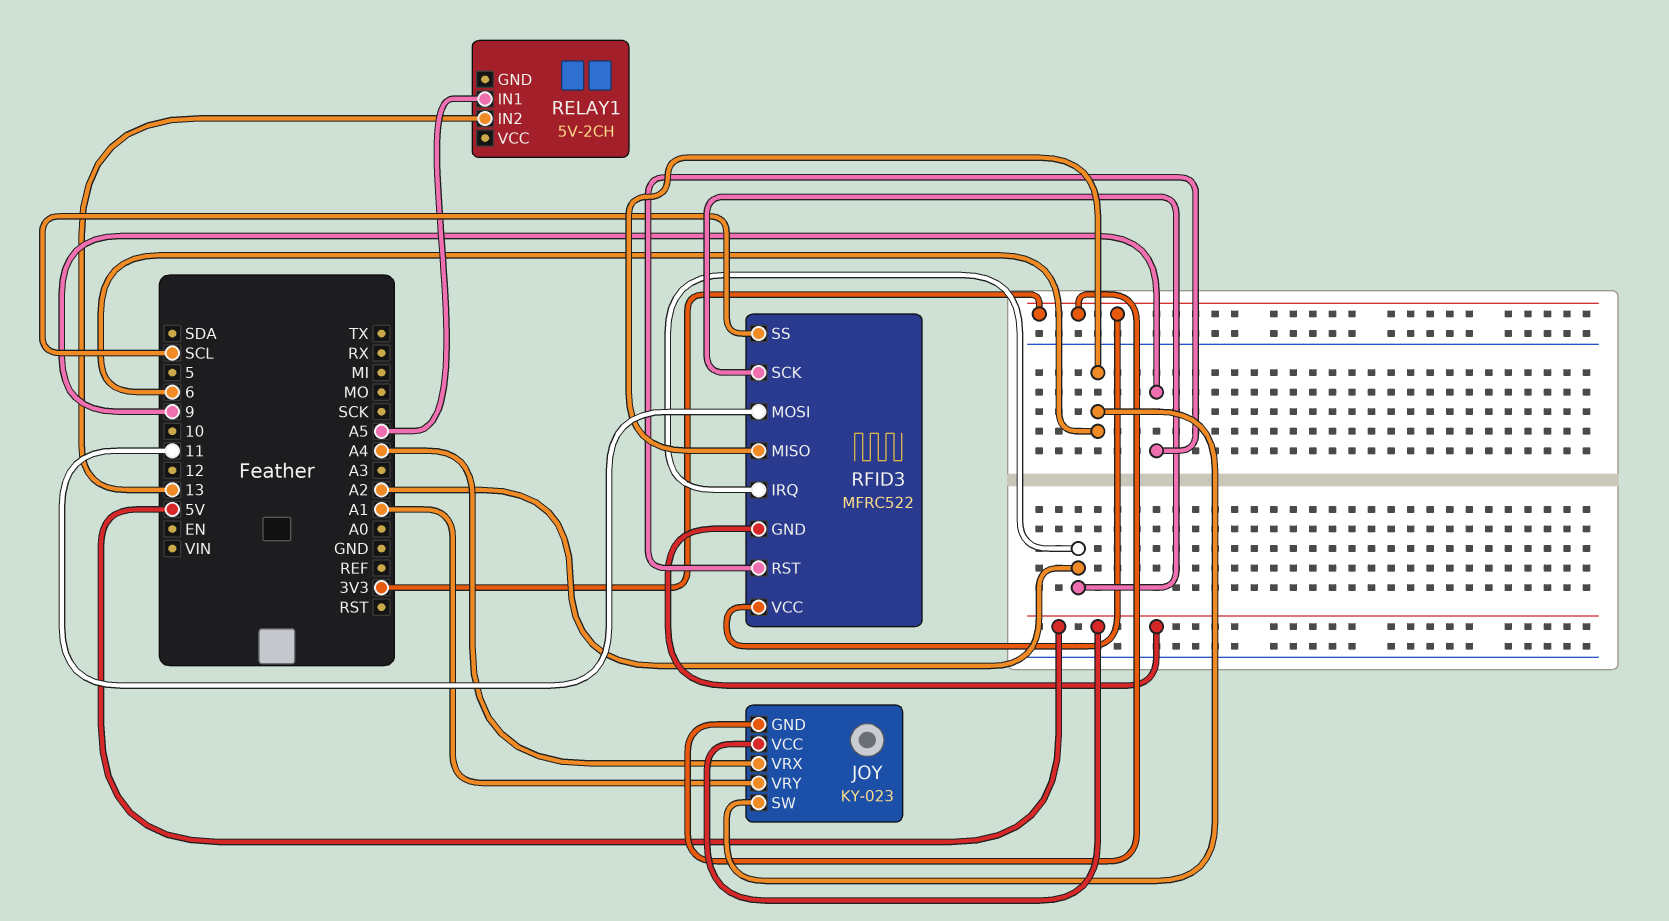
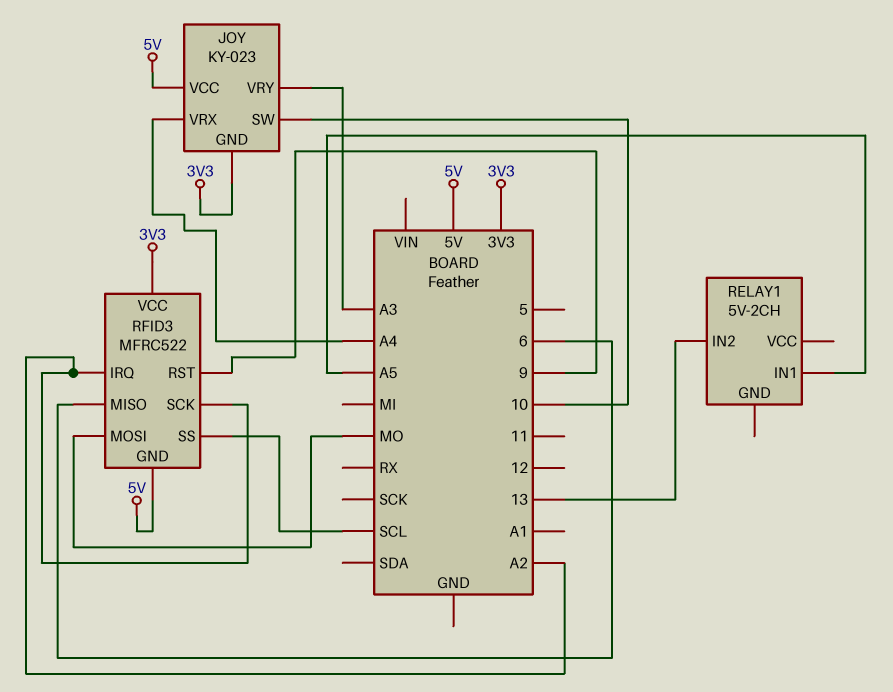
JOY pin SW: 6 -> 10
JOY pin VRY: A1 -> A3
RFID3 pin MOSI: 11 -> MO

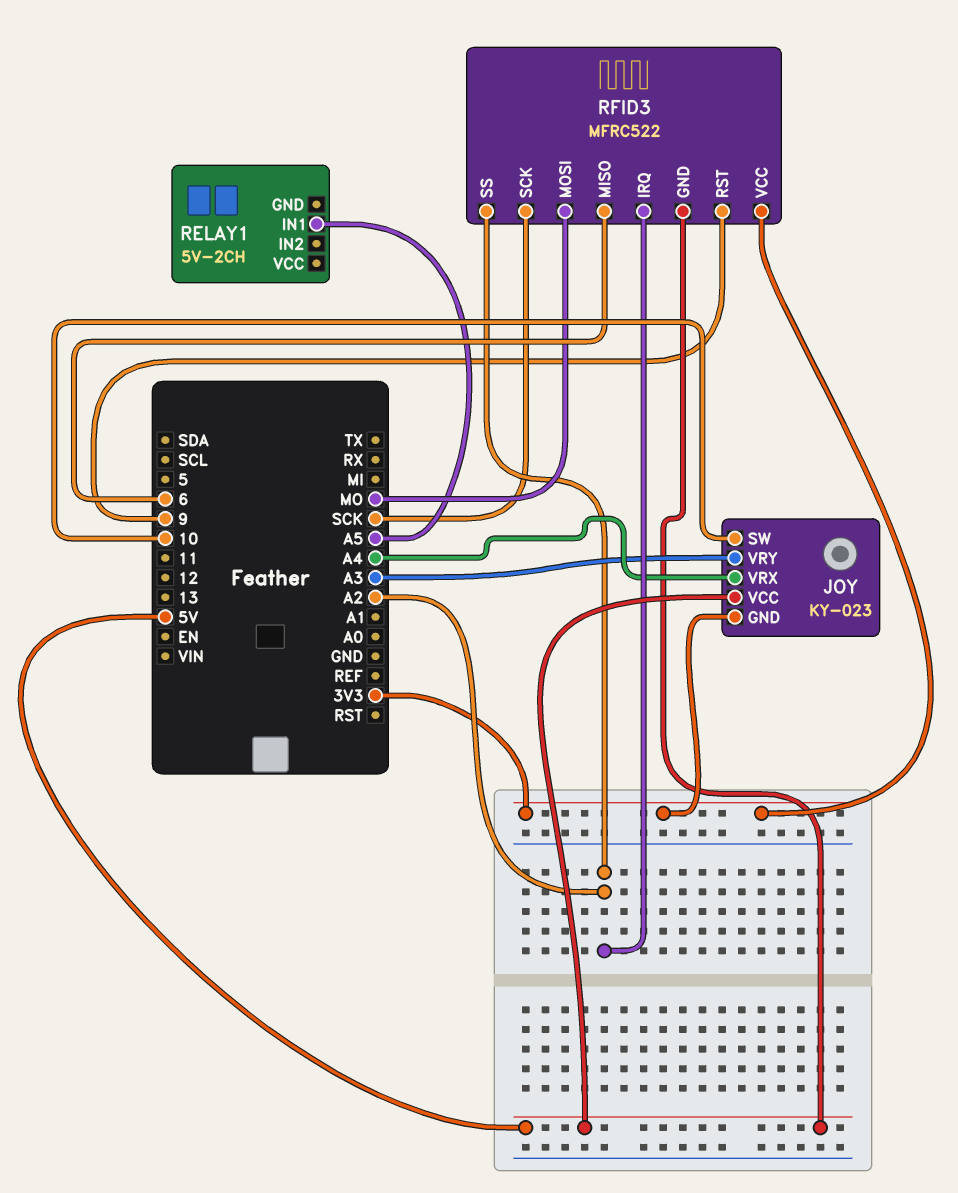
RELAY1 pin IN2: 13 -> none
RFID3 pin SCK: A2 -> SCK
RFID3 pin SS: SCL -> A2

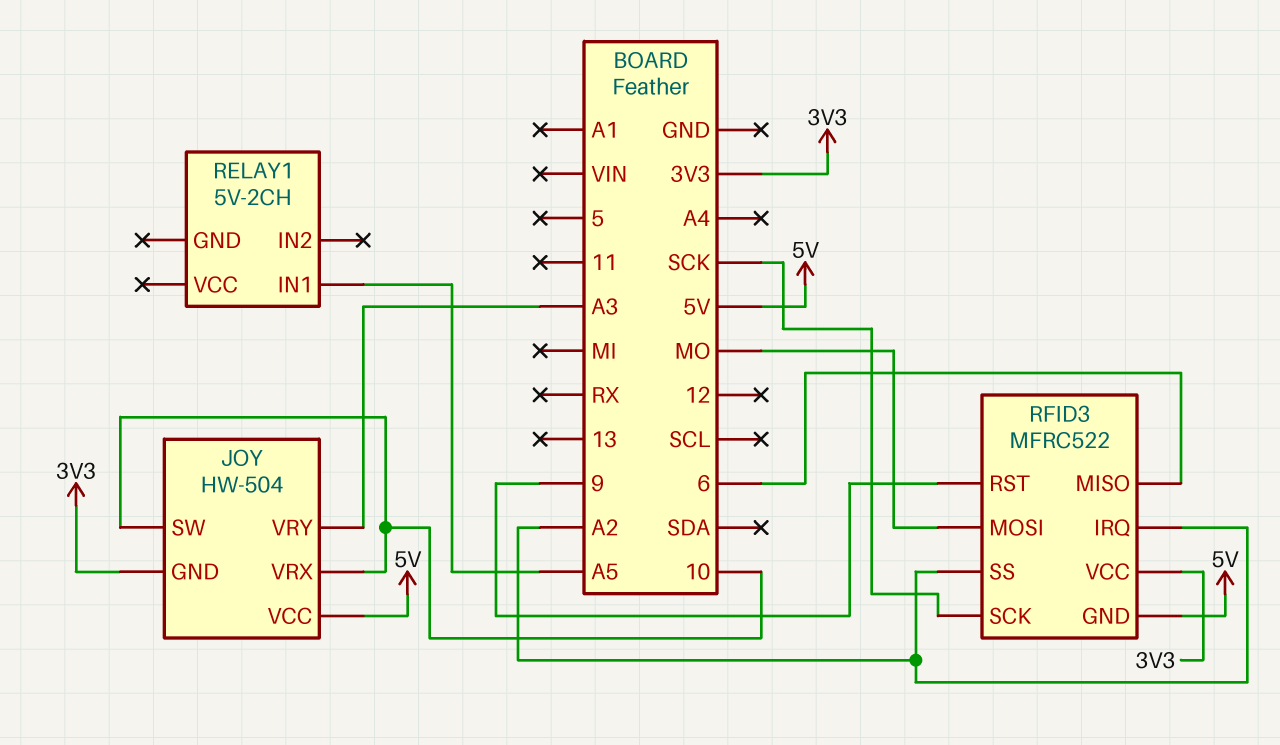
JOY: KY-023 -> HW-504
JOY pin VRX: A4 -> 10

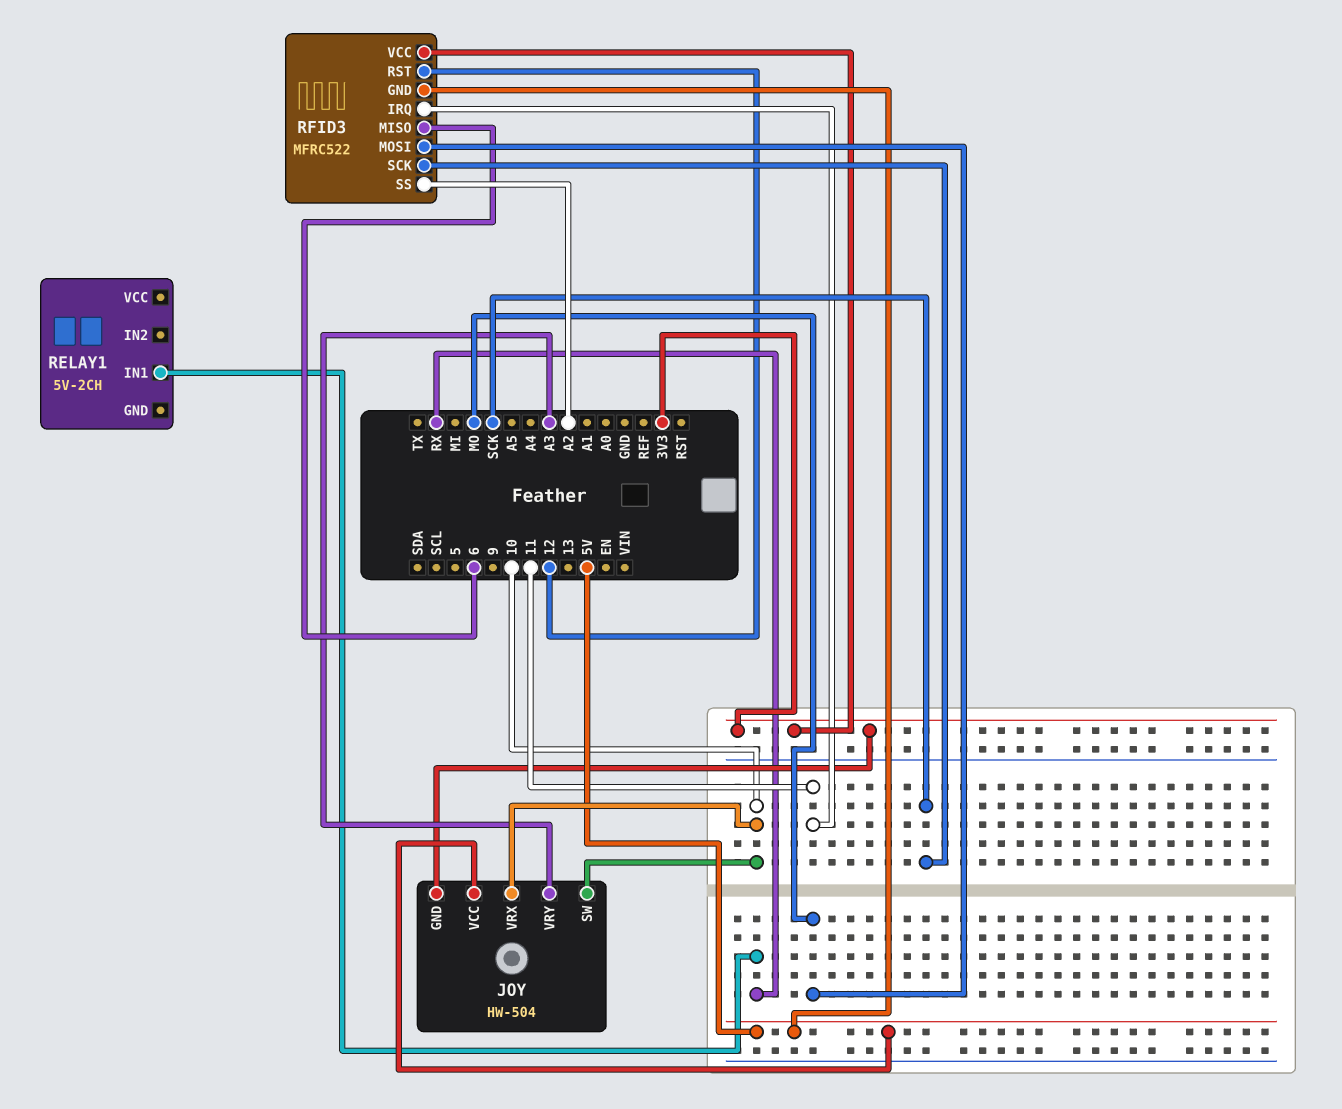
RELAY1 pin IN1: A5 -> RX
RFID3 pin IRQ: A2 -> 11
RFID3 pin RST: 9 -> 12

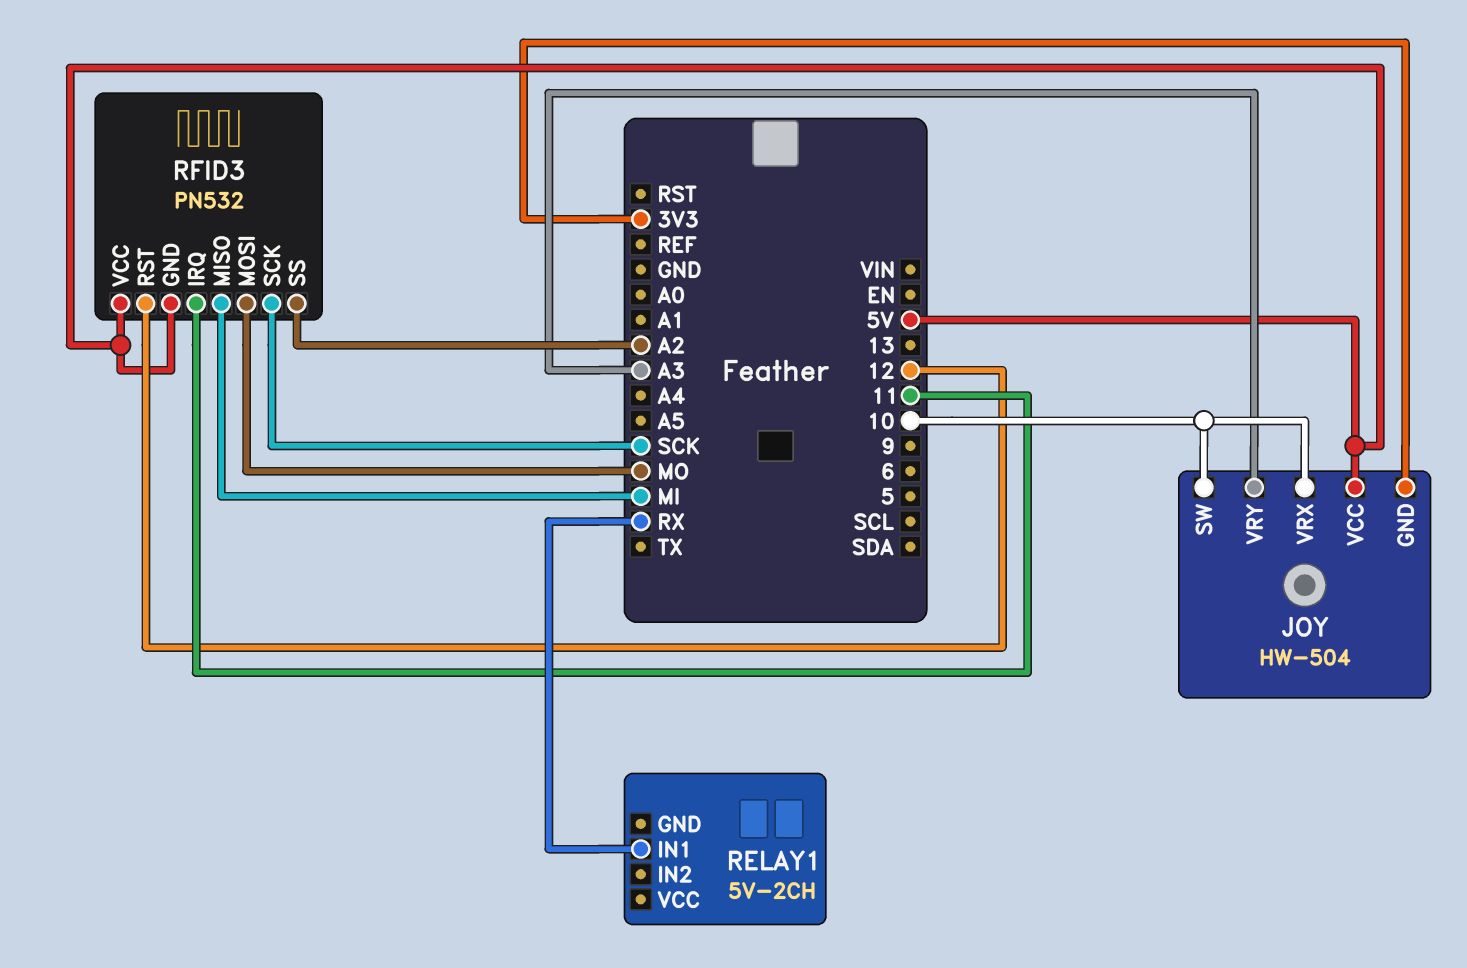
RFID3: MFRC522 -> PN532
RFID3 pin MISO: 6 -> MI
RFID3 pin VCC: 3V3 -> 5V

